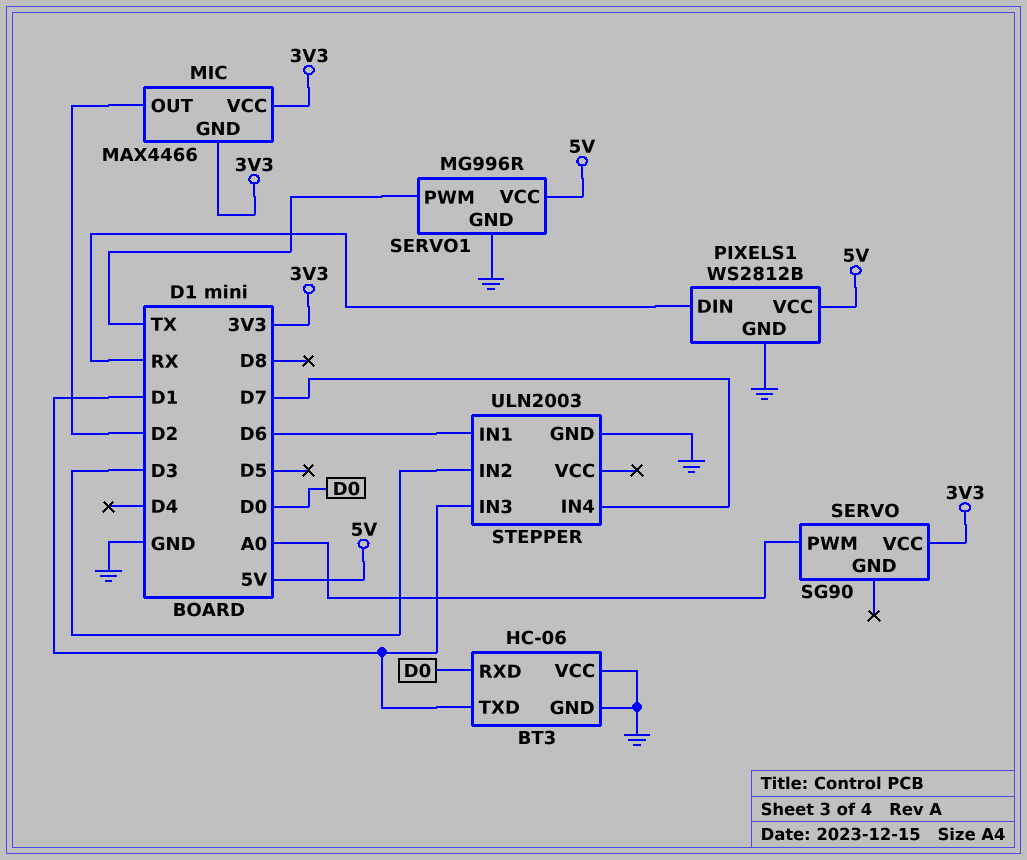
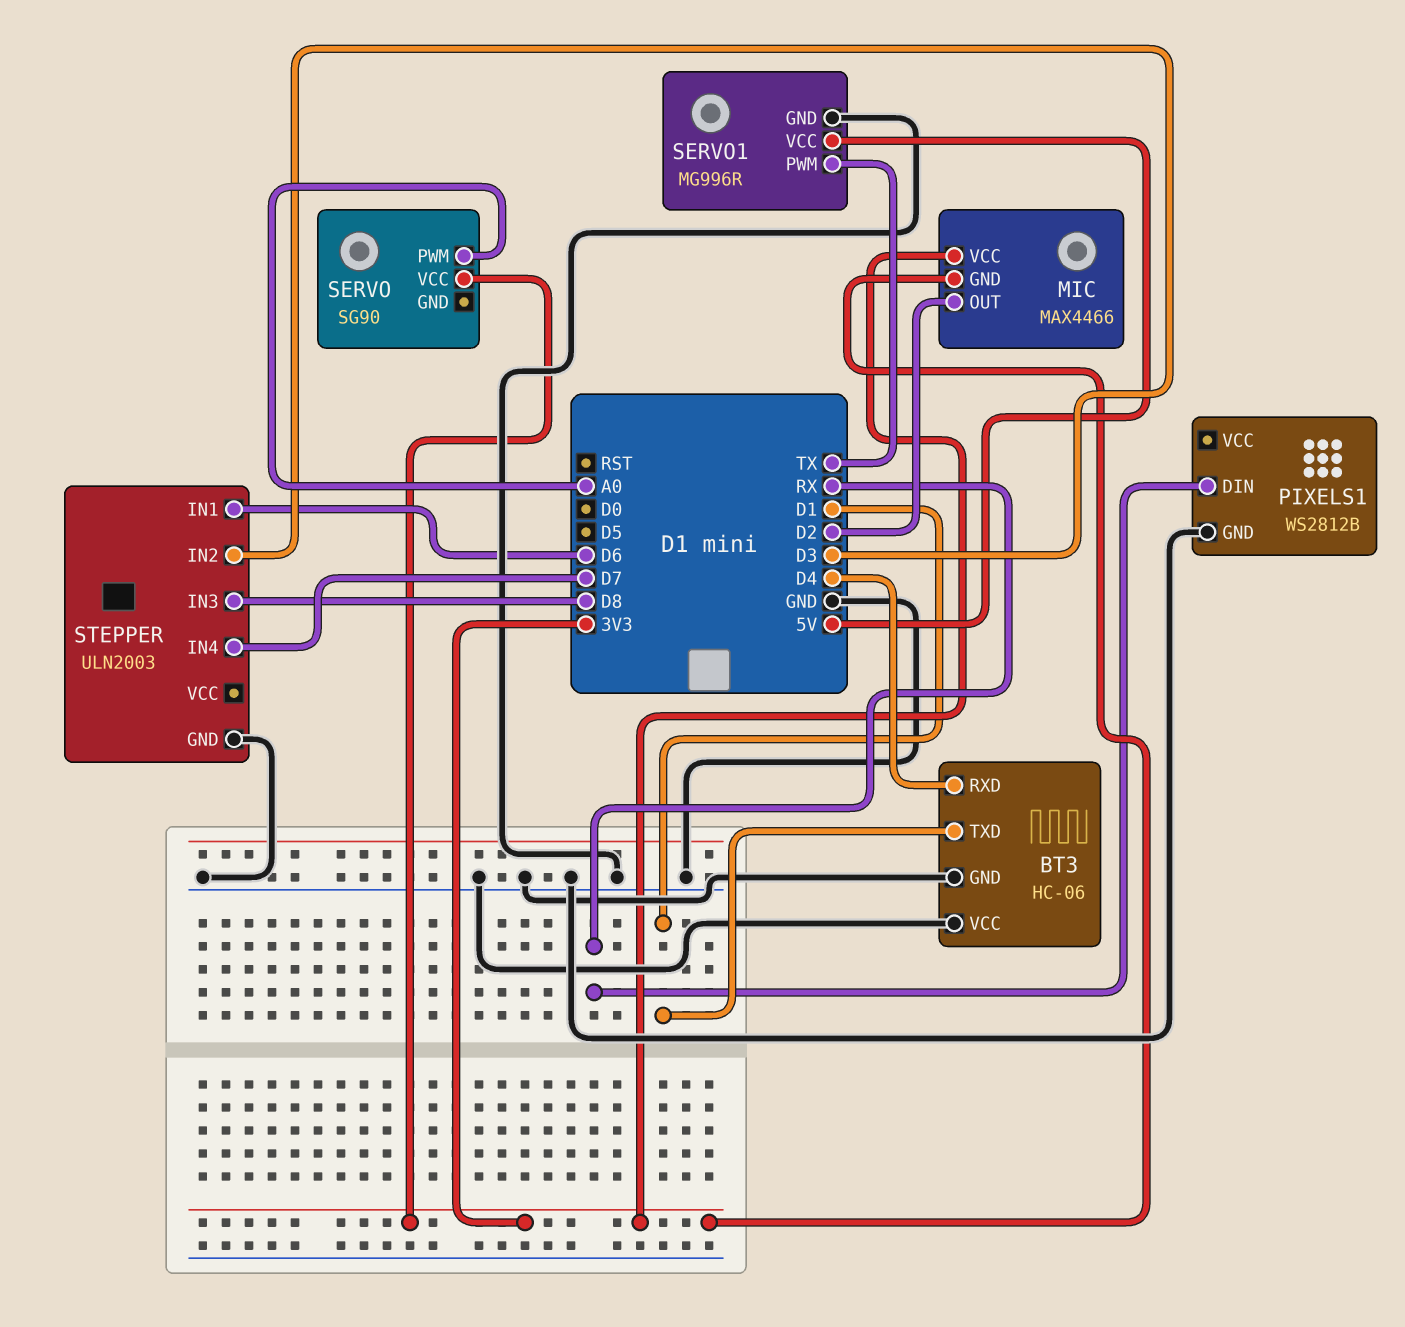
BT3 pin RXD: D0 -> D4
PIXELS1 pin VCC: 5V -> none
STEPPER pin IN3: D1 -> D8

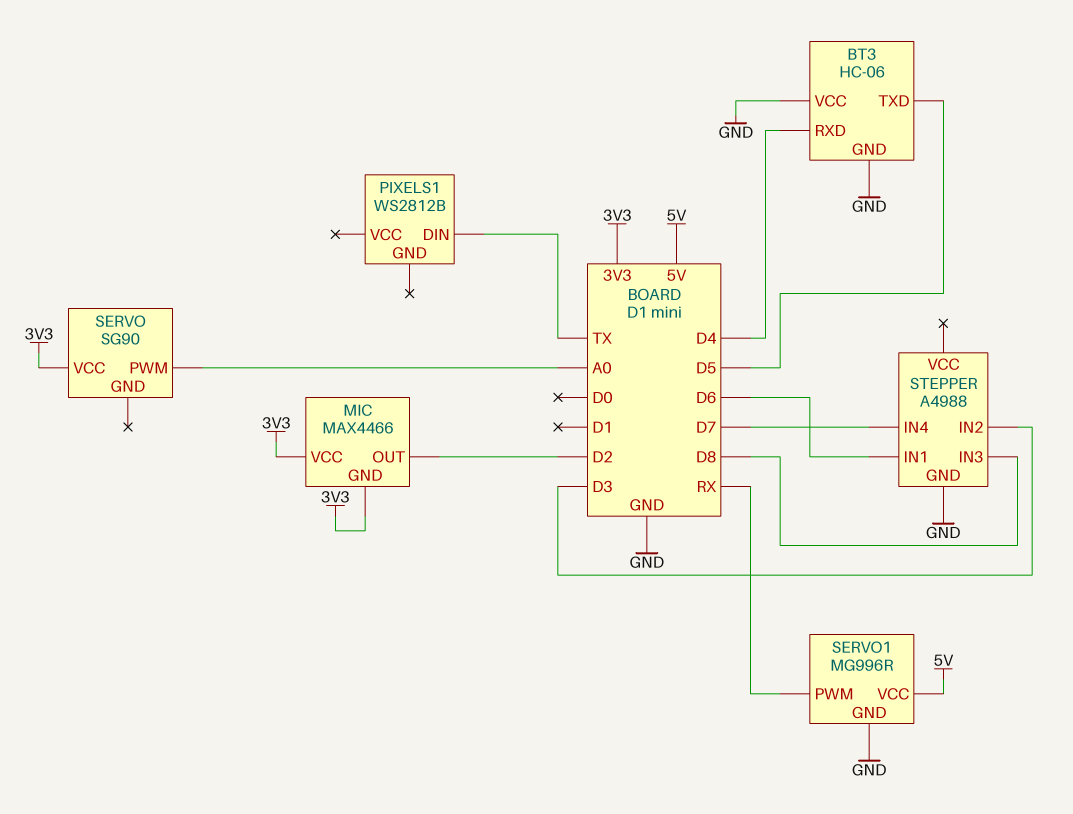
BT3 pin TXD: D1 -> D5
PIXELS1 pin DIN: RX -> TX
PIXELS1 pin GND: GND -> none
SERVO1 pin PWM: TX -> RX
STEPPER: ULN2003 -> A4988

